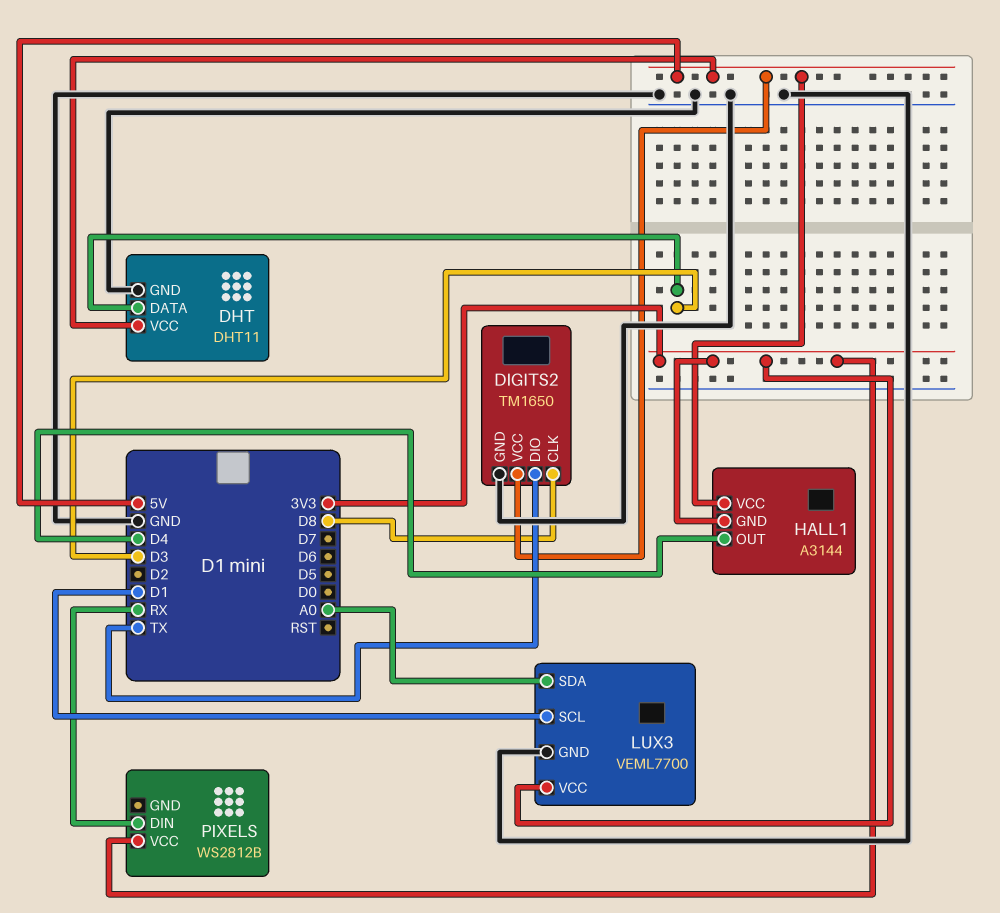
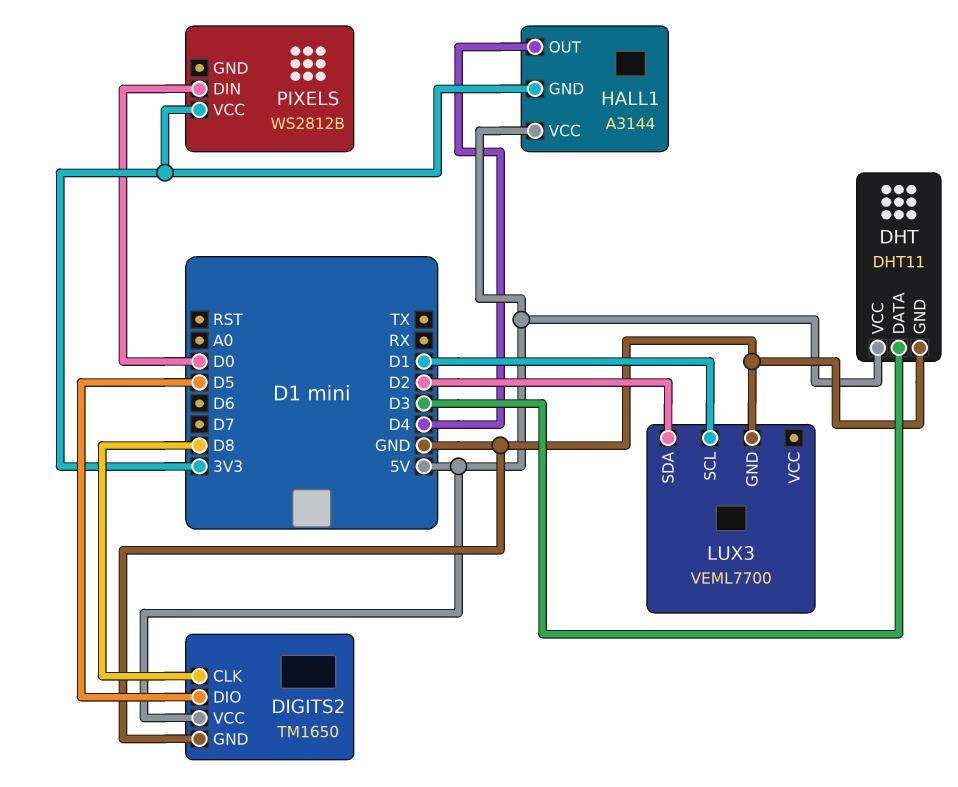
DIGITS2 pin DIO: TX -> D5
LUX3 pin SDA: A0 -> D2
LUX3 pin VCC: 3V3 -> none
PIXELS pin DIN: RX -> D0

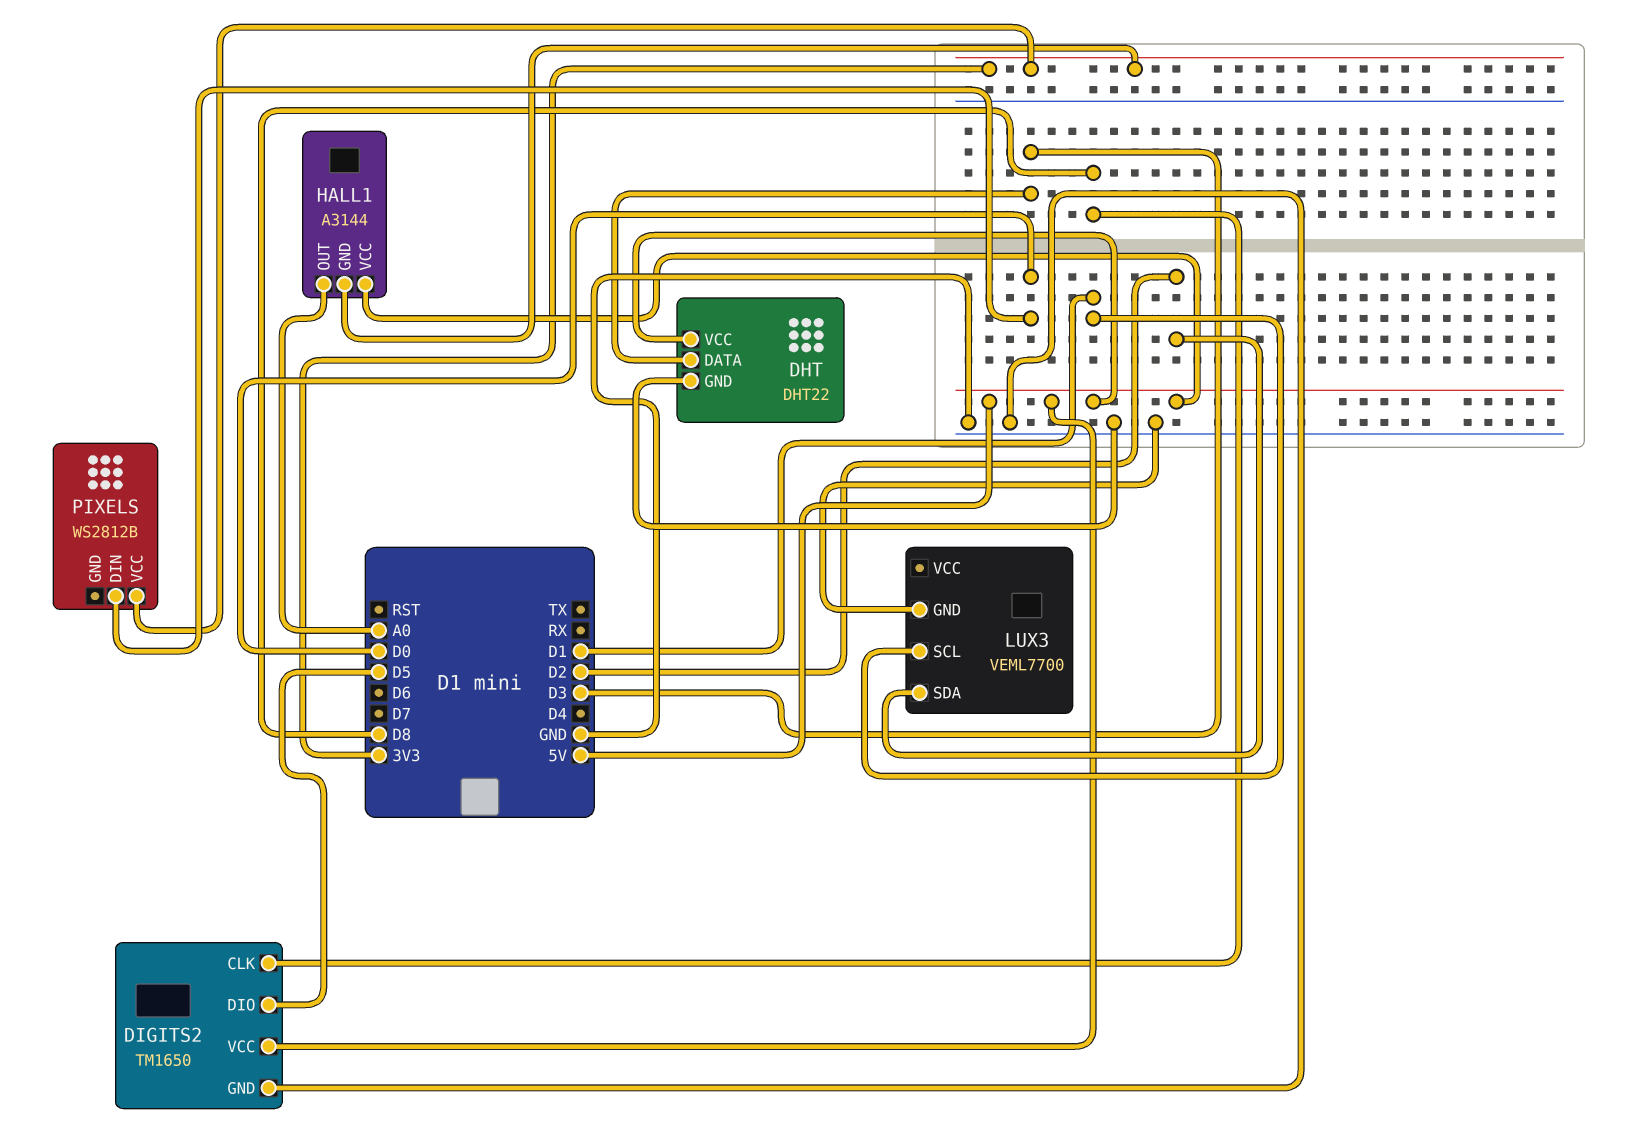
DHT: DHT11 -> DHT22
HALL1 pin OUT: D4 -> A0

